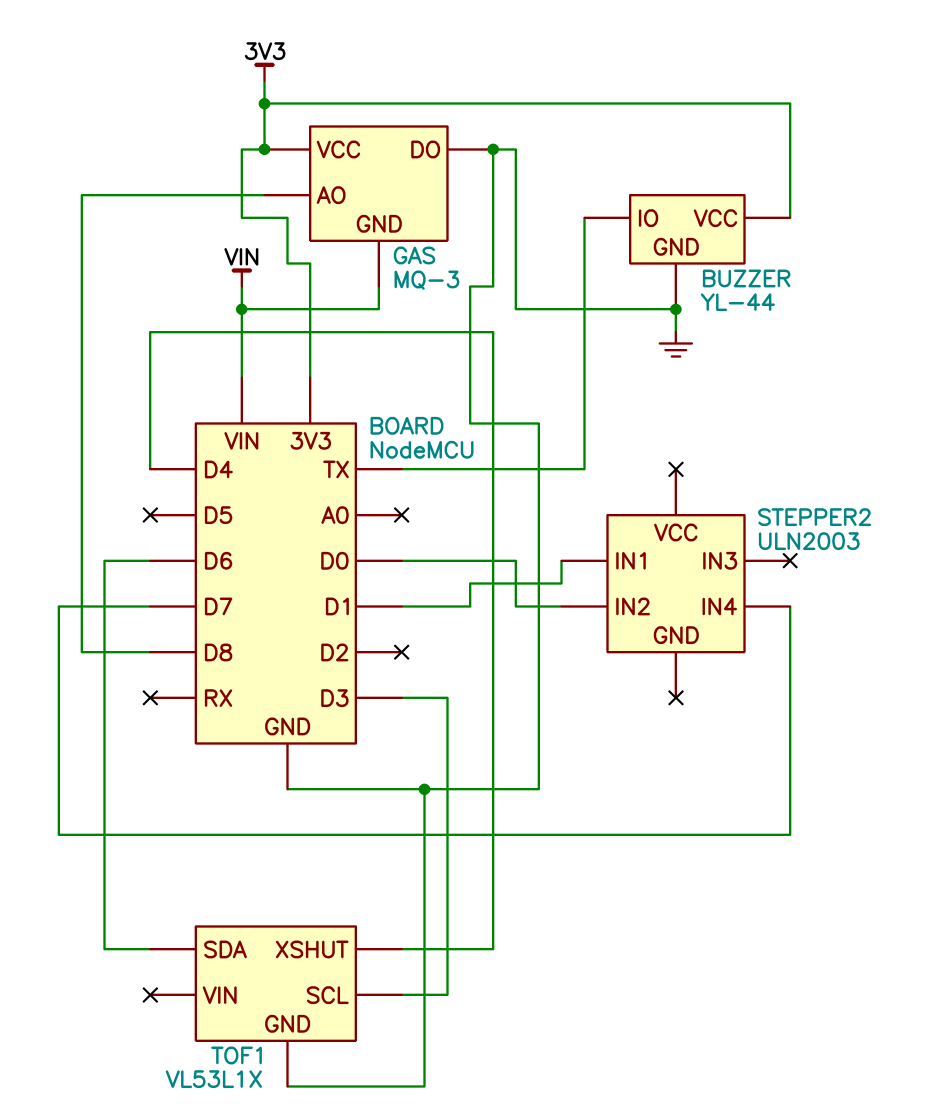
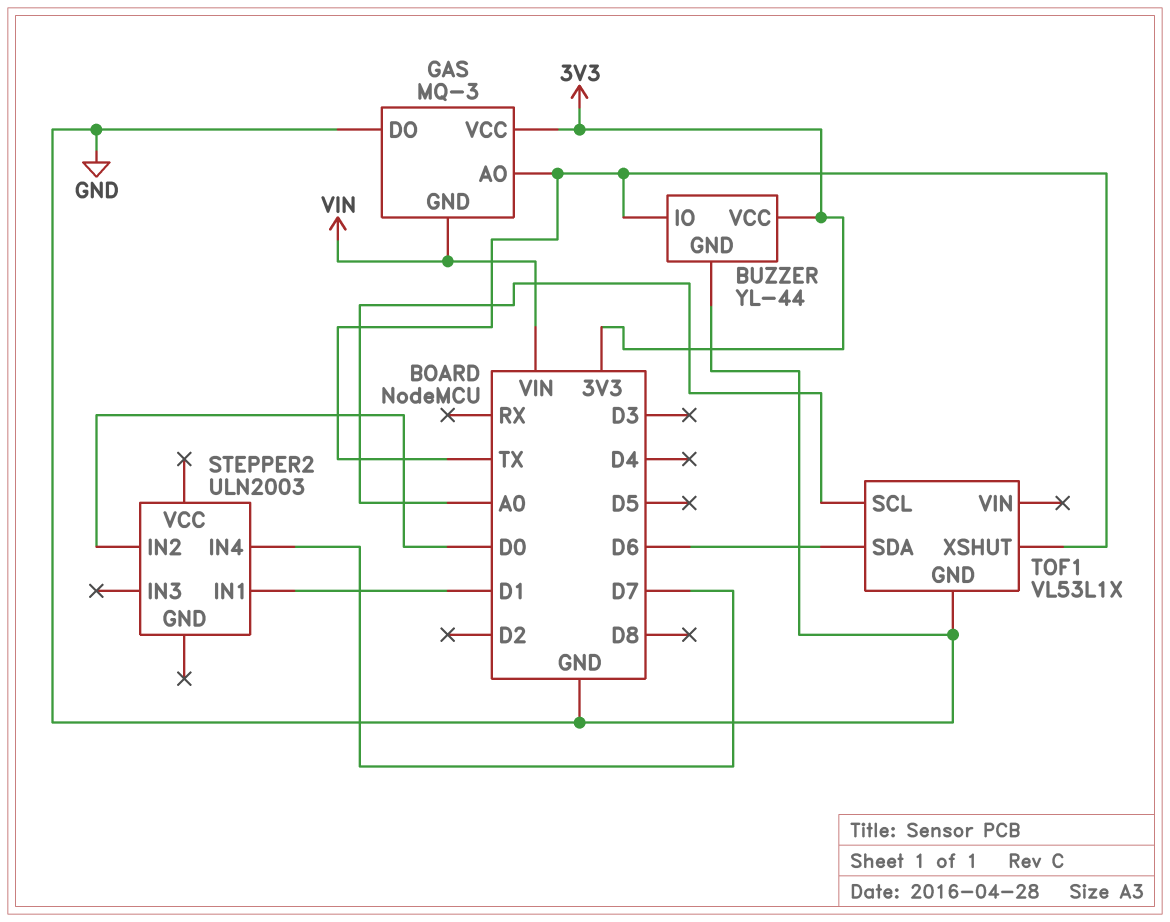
GAS pin AO: D8 -> TX
TOF1 pin SCL: D3 -> A0
TOF1 pin XSHUT: D4 -> TX

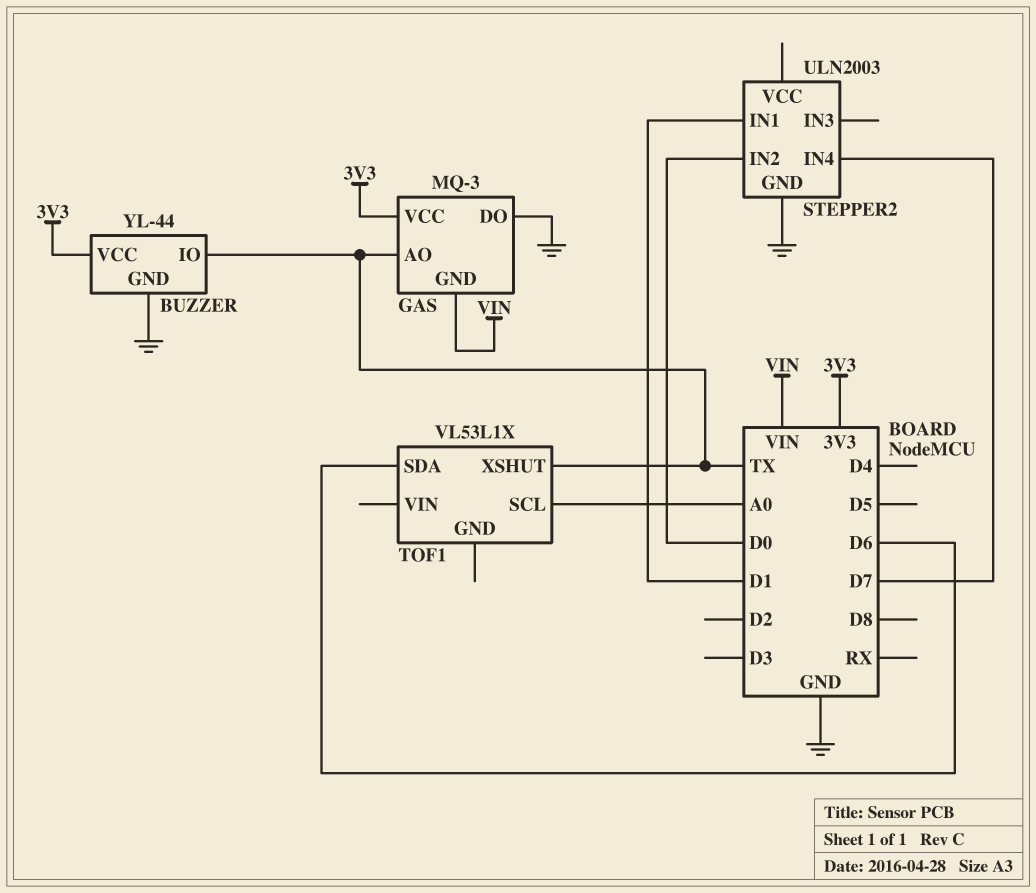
STEPPER2 pin GND: none -> GND
TOF1 pin GND: GND -> none

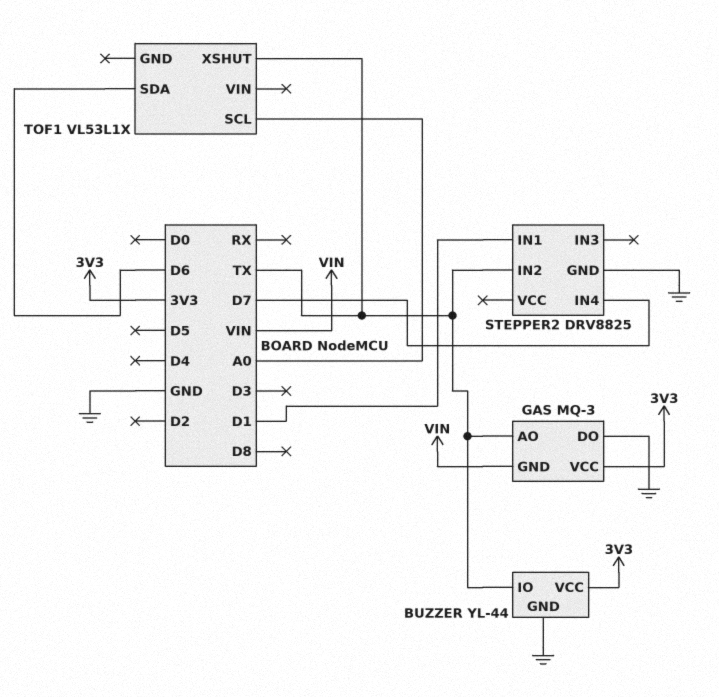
STEPPER2: ULN2003 -> DRV8825
STEPPER2 pin IN2: D0 -> TX

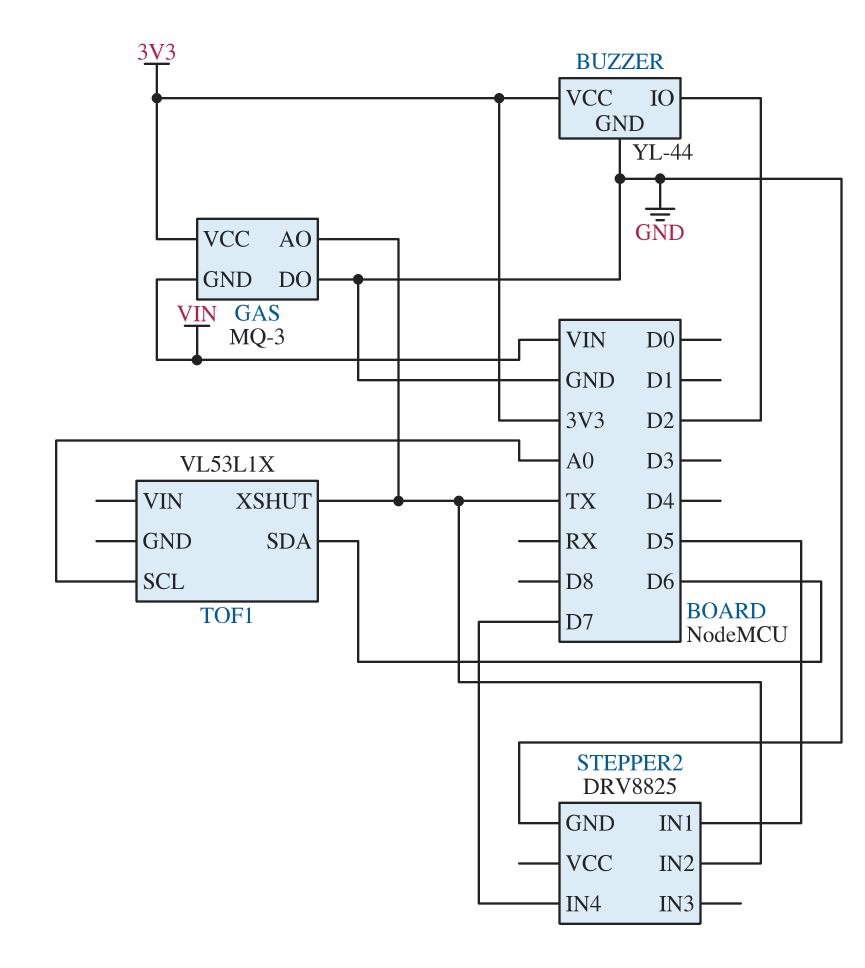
BUZZER pin IO: TX -> D2
STEPPER2 pin IN1: D1 -> D5

